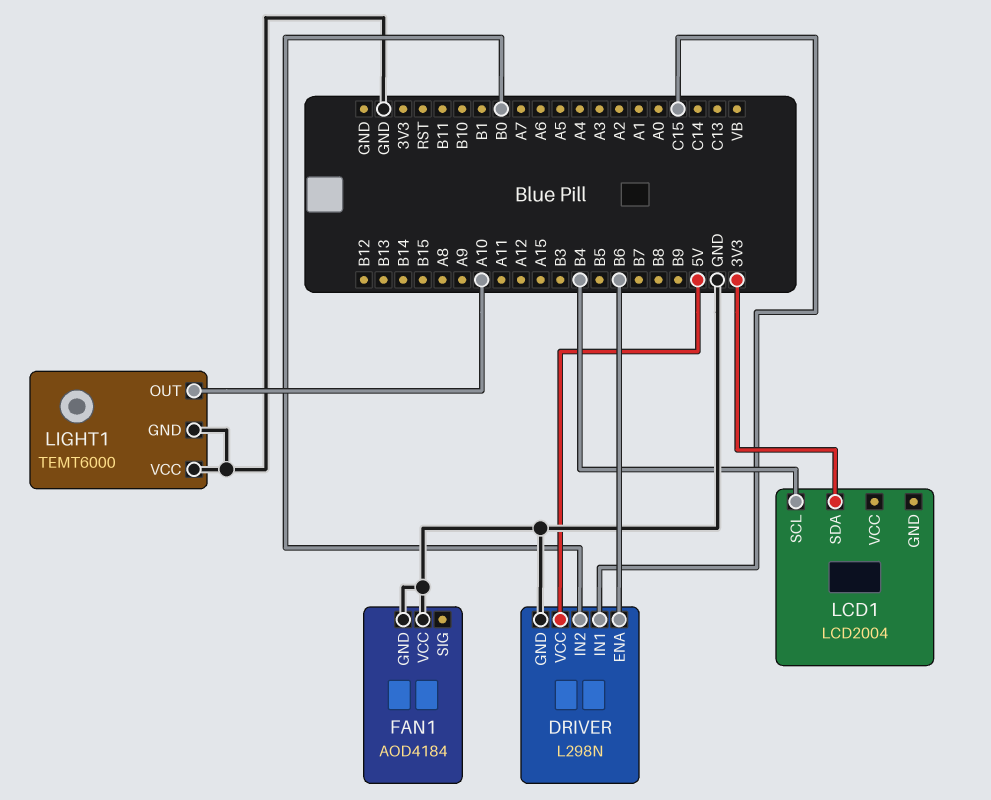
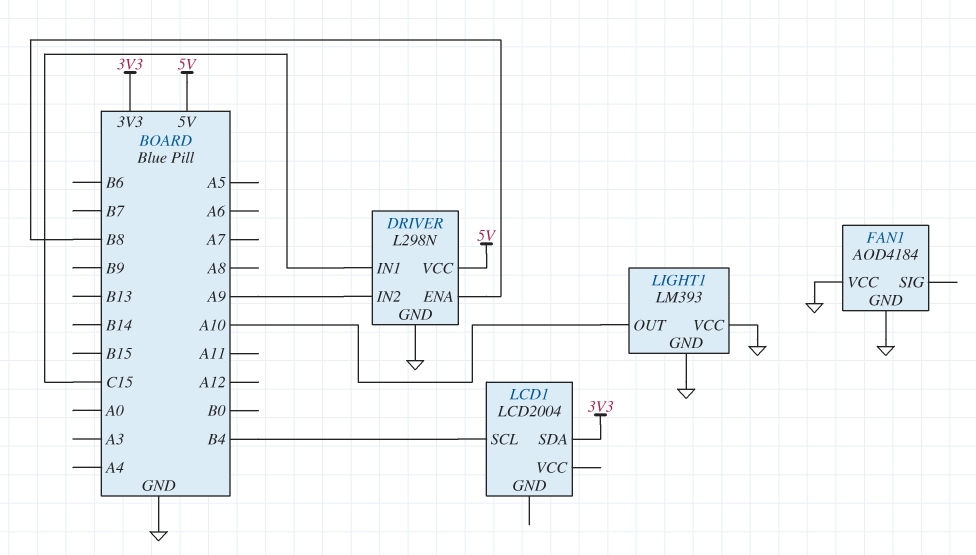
DRIVER pin ENA: B6 -> B8
DRIVER pin IN2: B0 -> A9
LIGHT1: TEMT6000 -> LM393

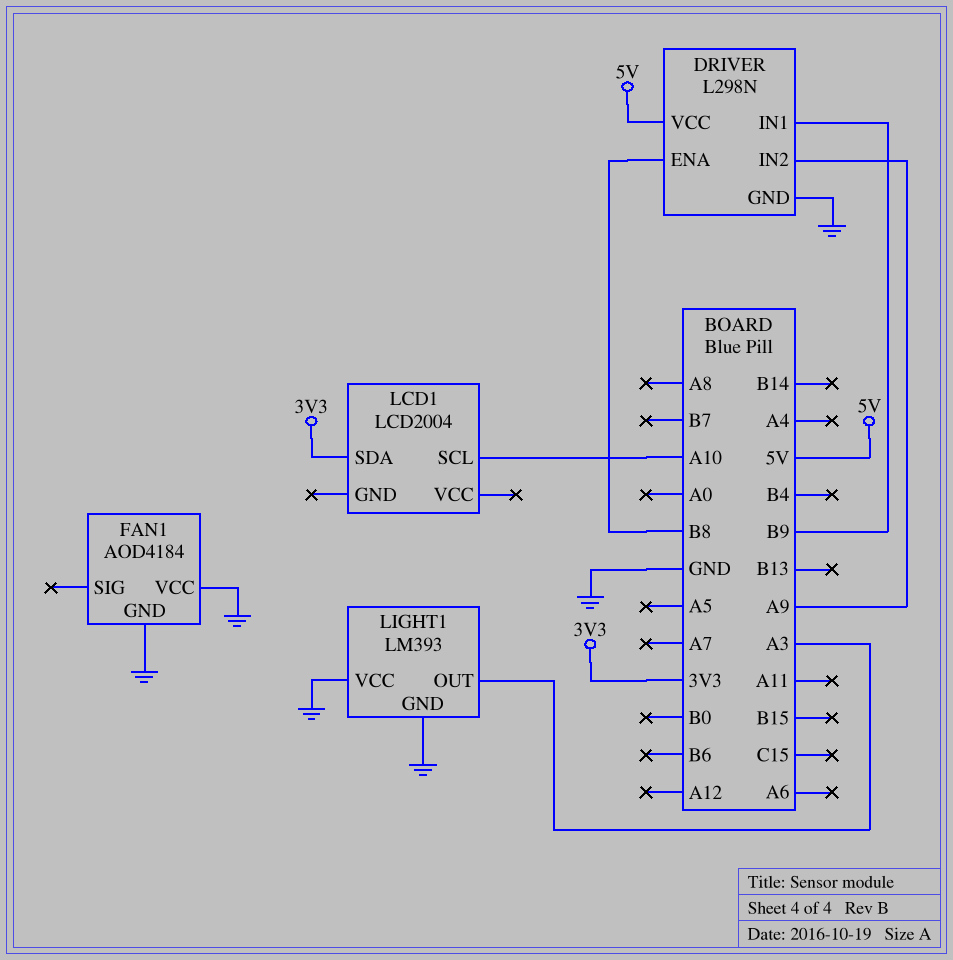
DRIVER pin IN1: C15 -> B9
LCD1 pin SCL: B4 -> A10
LIGHT1 pin OUT: A10 -> A3

